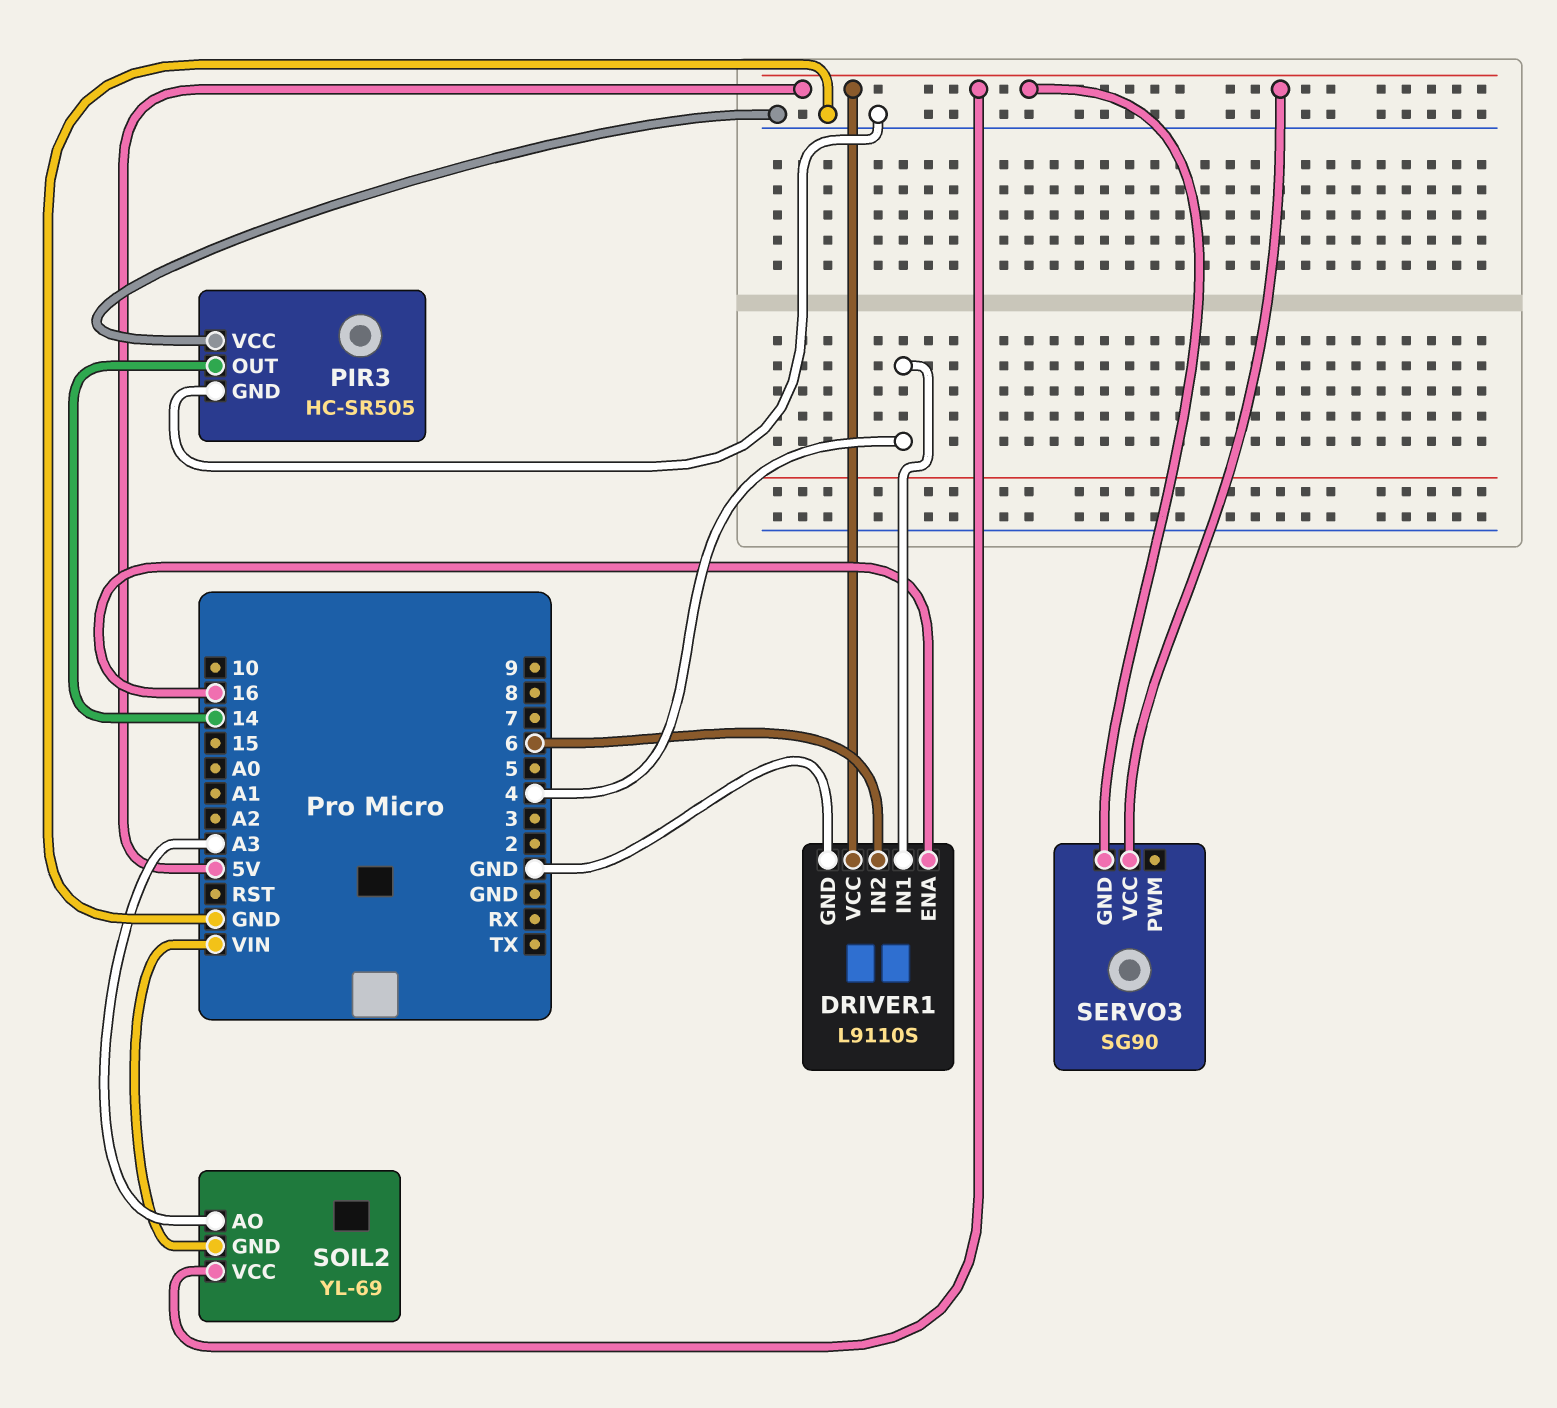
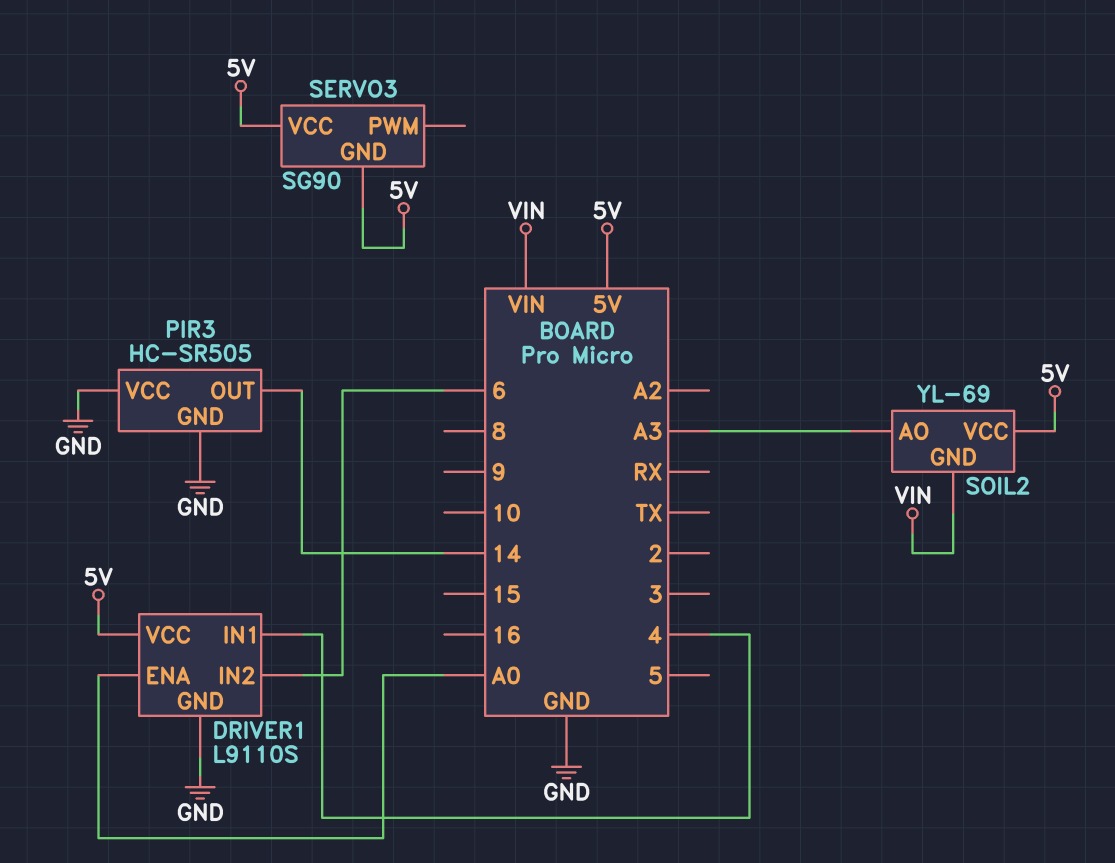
DRIVER1 pin ENA: 16 -> A0

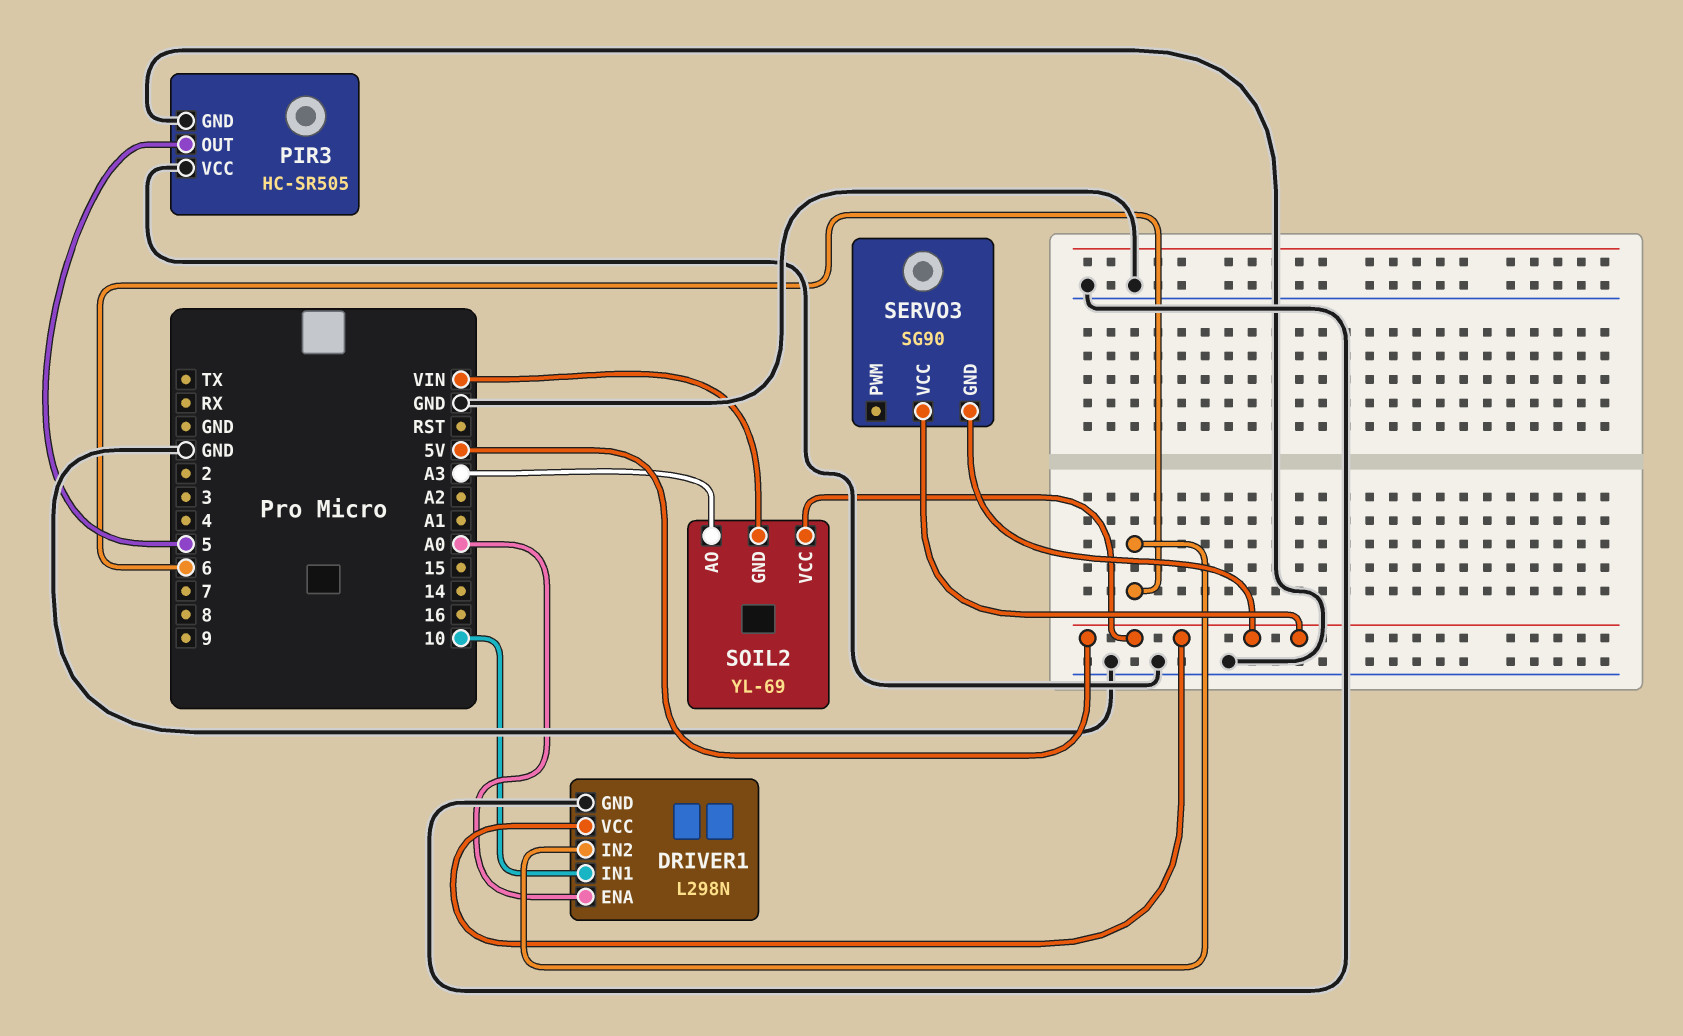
DRIVER1: L9110S -> L298N
DRIVER1 pin IN1: 4 -> 10
PIR3 pin OUT: 14 -> 5

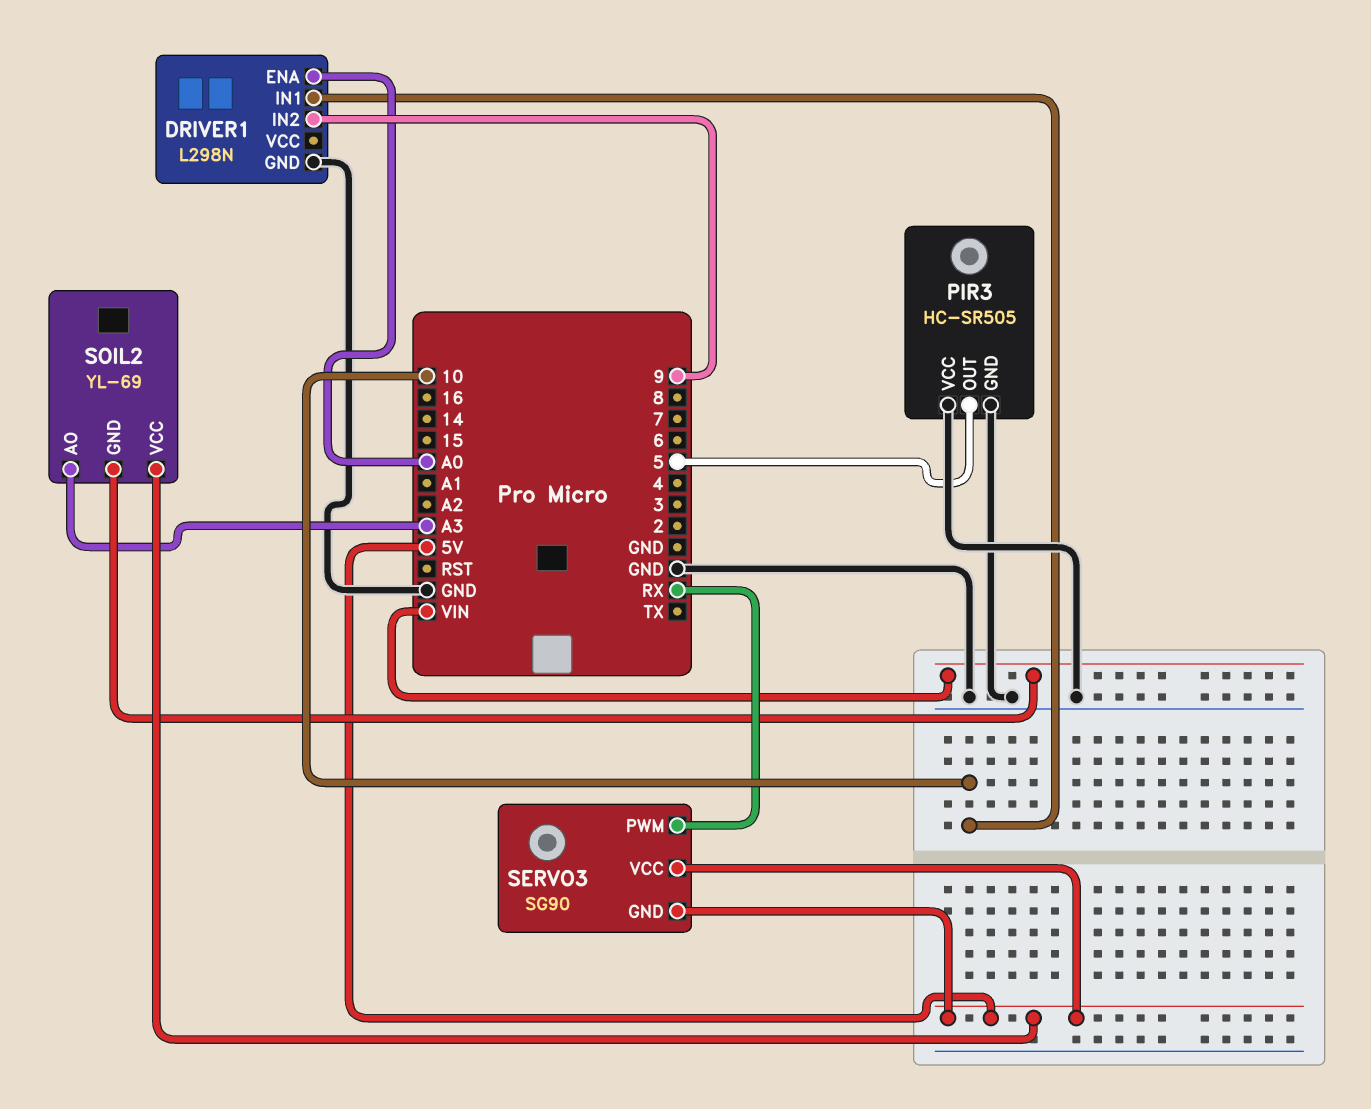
DRIVER1 pin IN2: 6 -> 9
DRIVER1 pin VCC: 5V -> none
SERVO3 pin PWM: none -> RX

